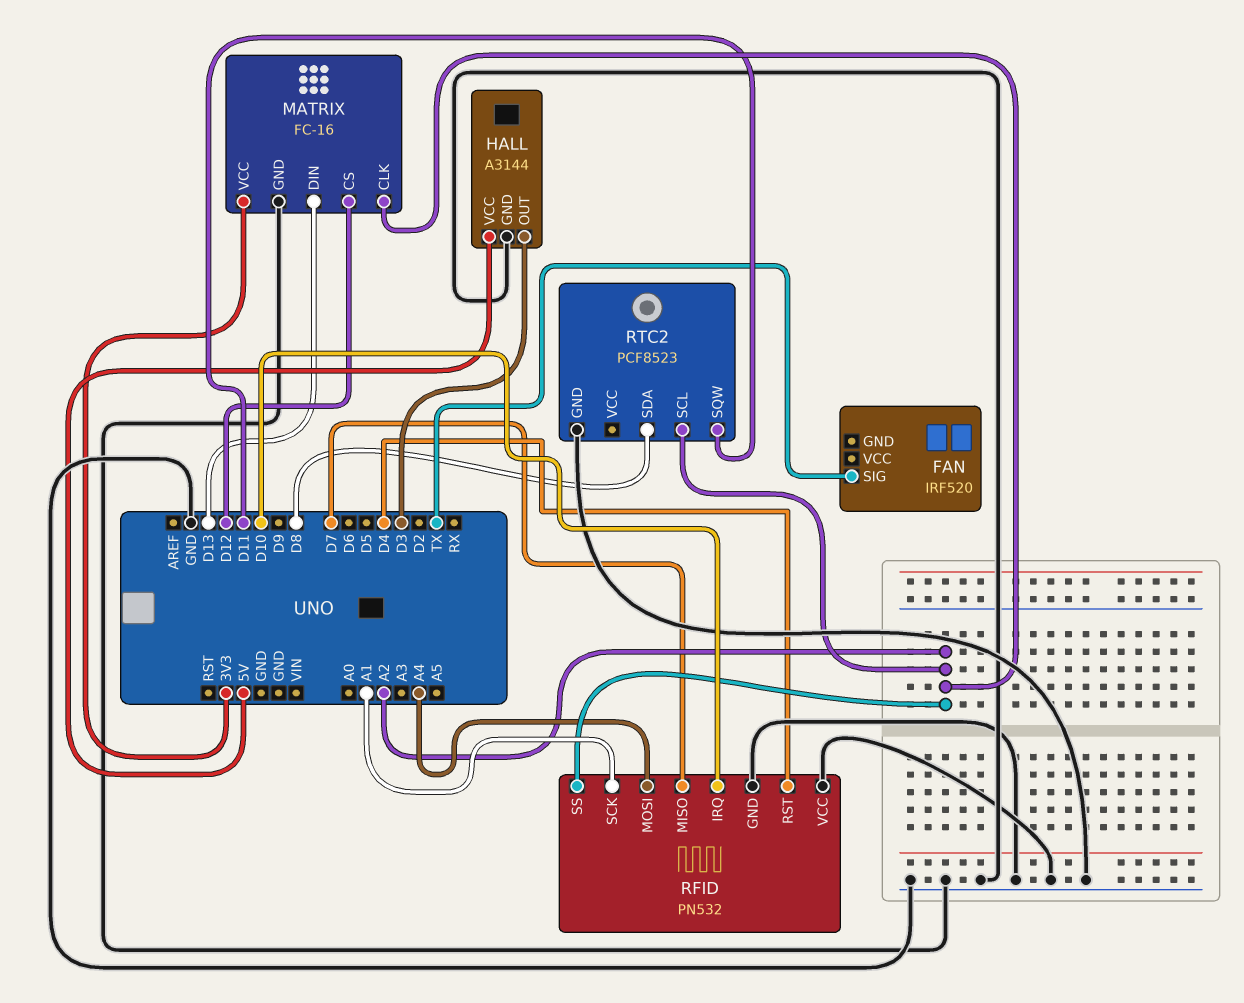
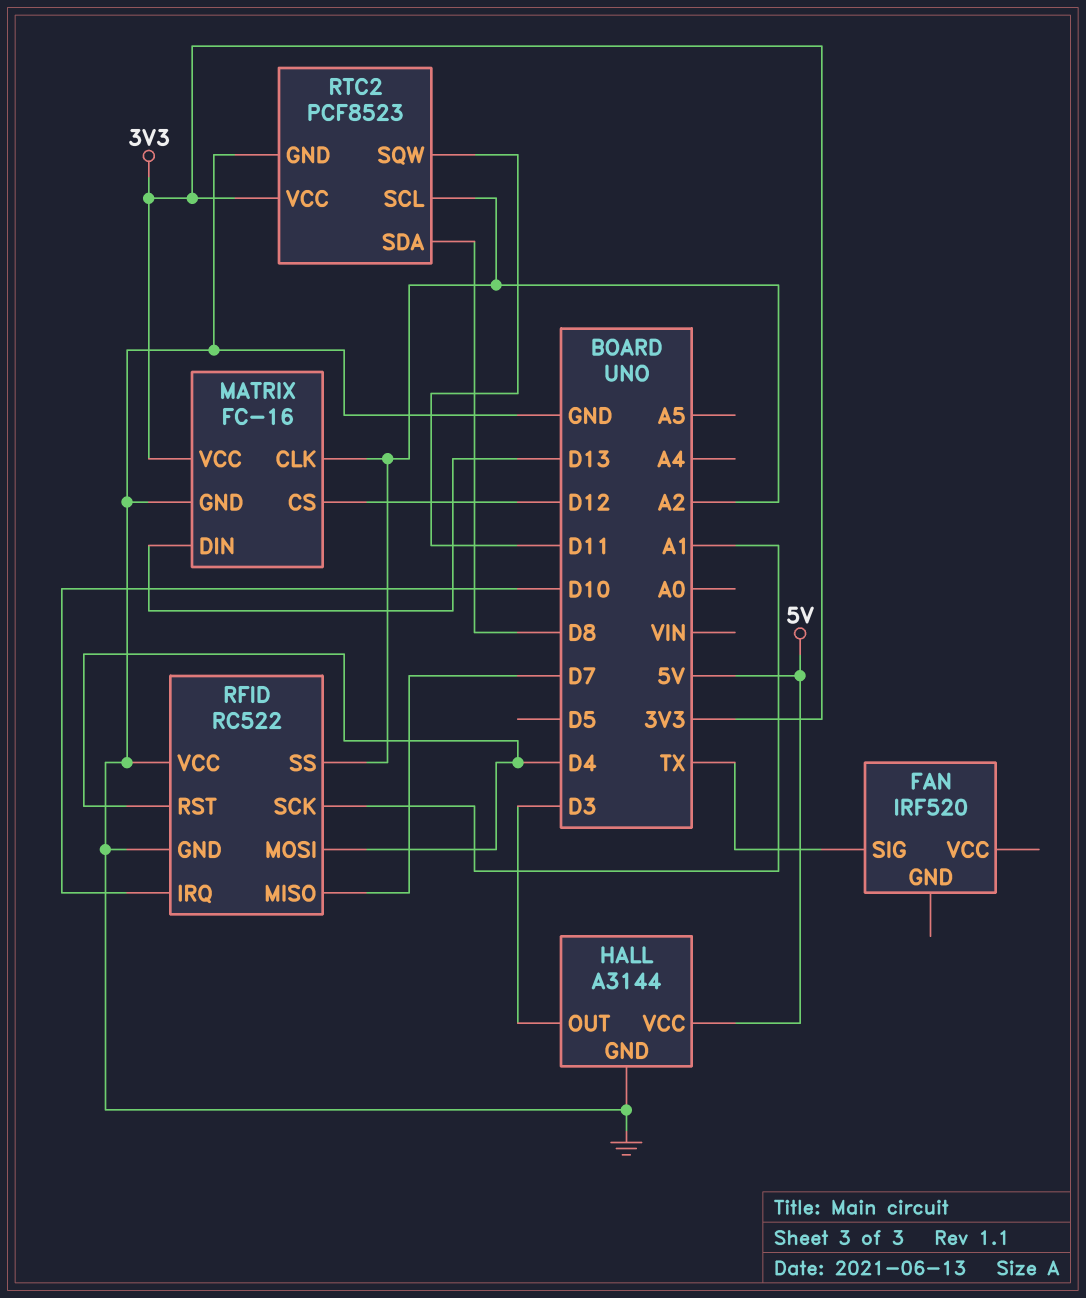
RFID: PN532 -> RC522
RFID pin MOSI: A4 -> D4
RTC2 pin VCC: none -> 3V3

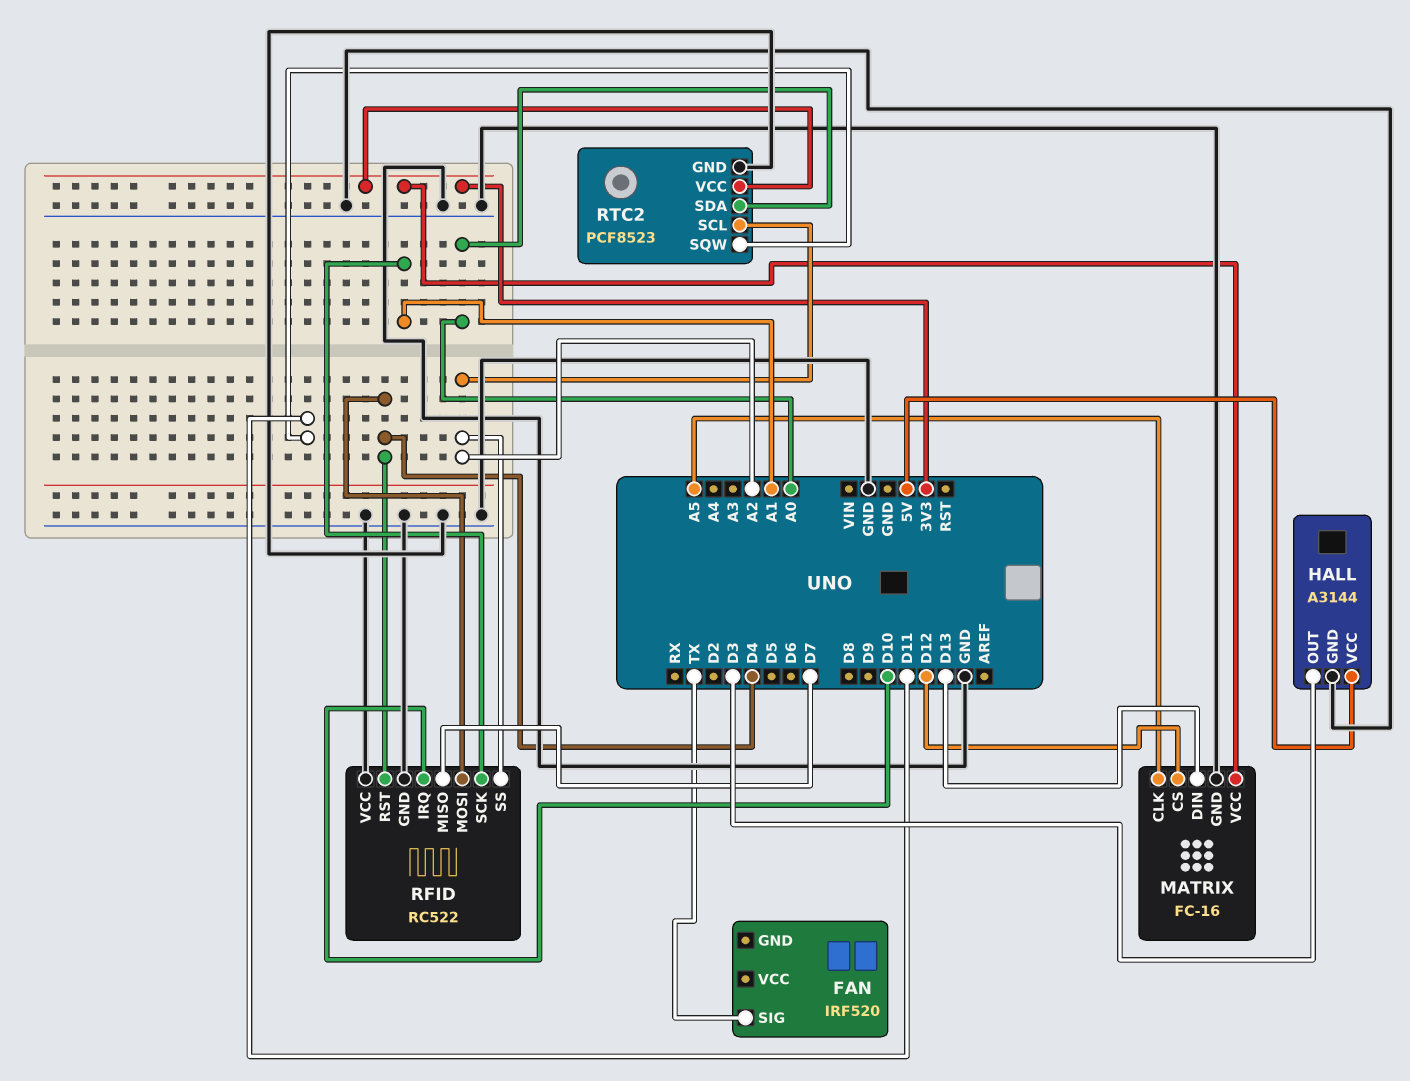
MATRIX pin CLK: A2 -> A5
RTC2 pin SDA: D8 -> A0

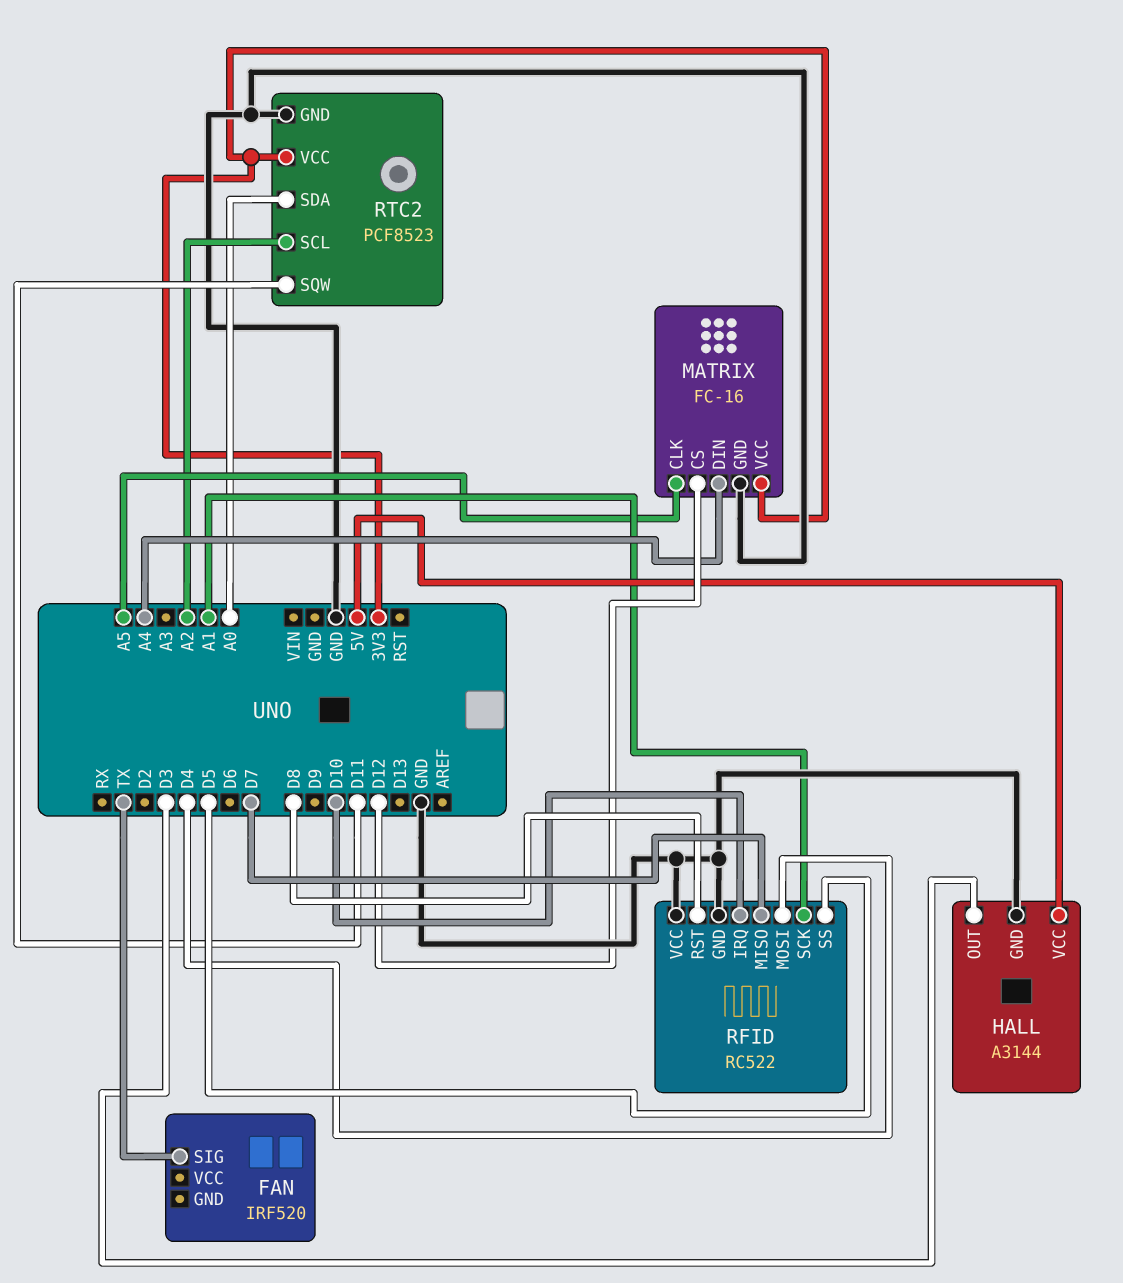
MATRIX pin DIN: D13 -> A4
RFID pin RST: D4 -> D8
RFID pin SS: A2 -> D5

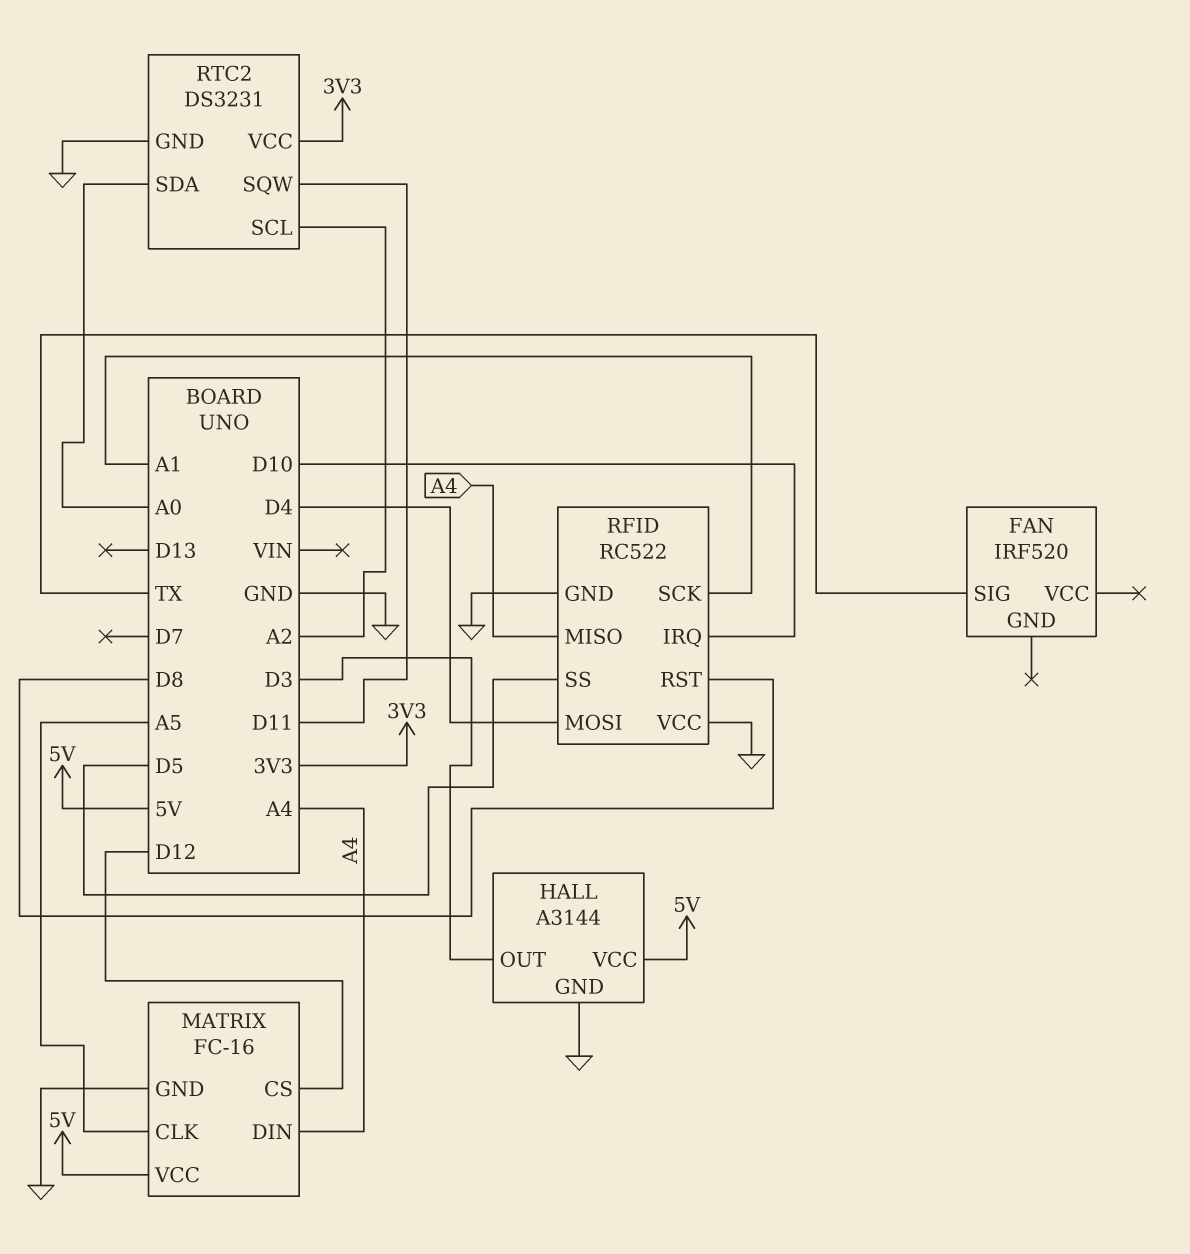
MATRIX pin VCC: 3V3 -> 5V
RFID pin MISO: D7 -> A4
RTC2: PCF8523 -> DS3231

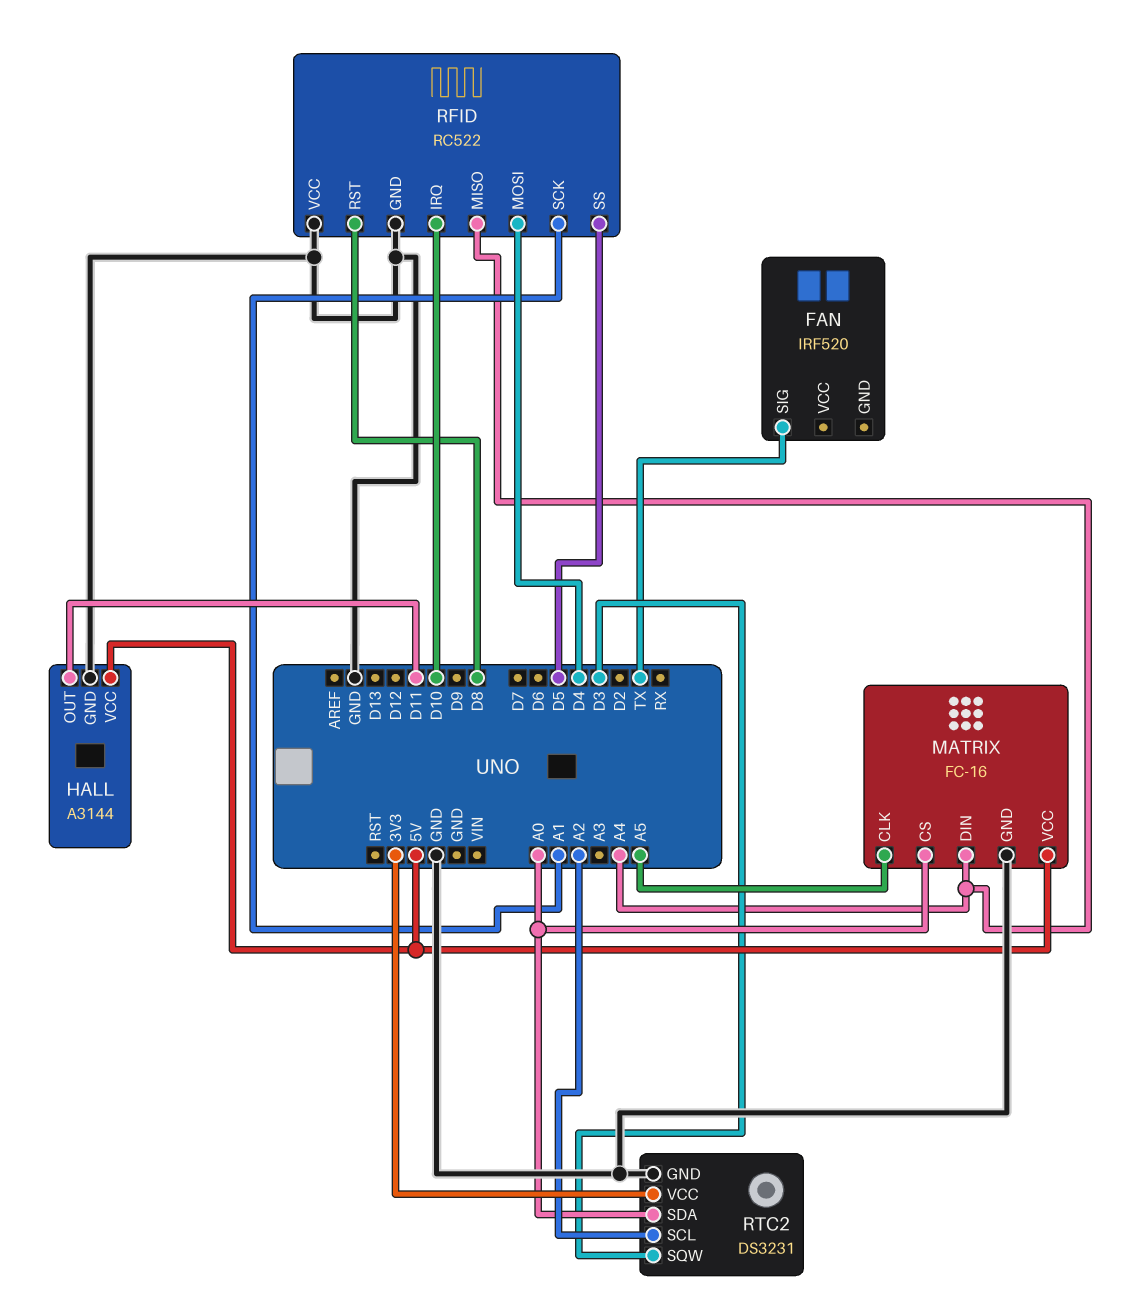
HALL pin OUT: D3 -> D11
MATRIX pin CS: D12 -> A0
RTC2 pin SQW: D11 -> D3

